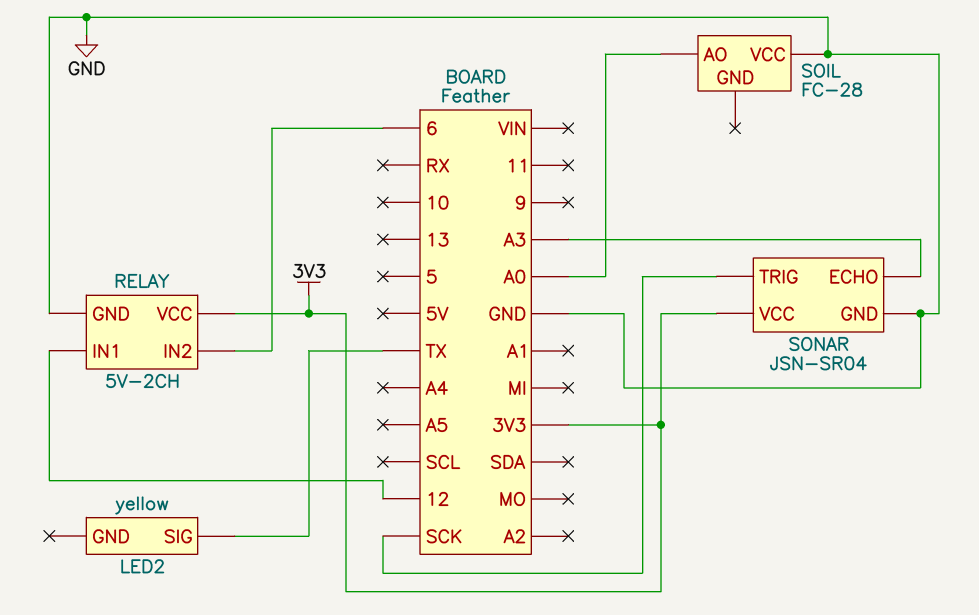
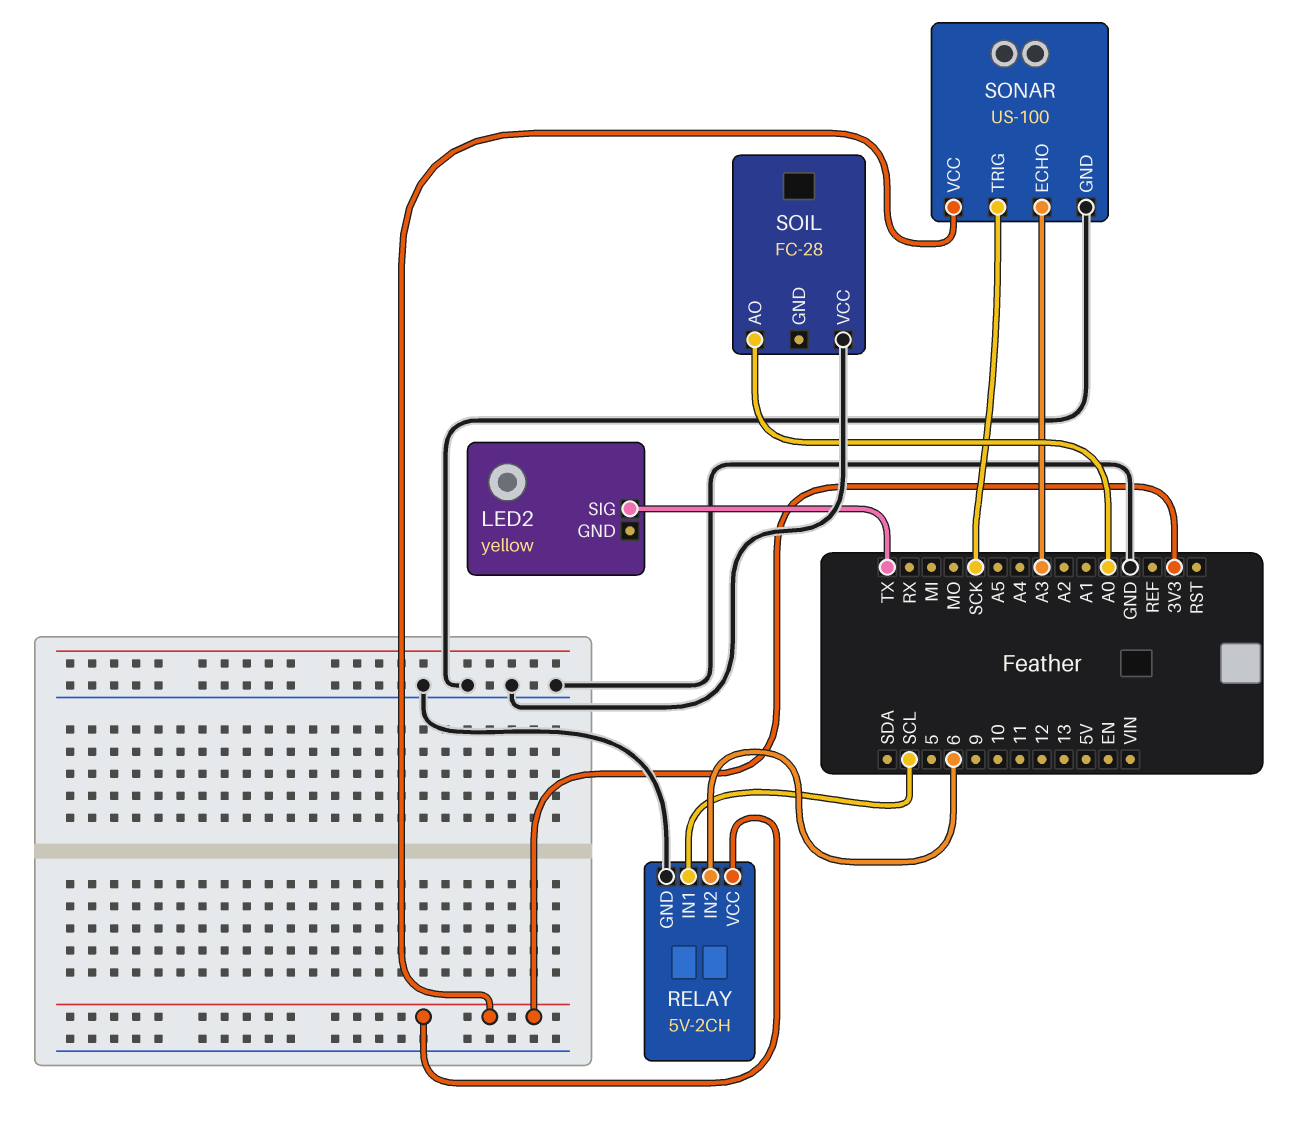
RELAY pin IN1: 12 -> SCL
SONAR: JSN-SR04 -> US-100

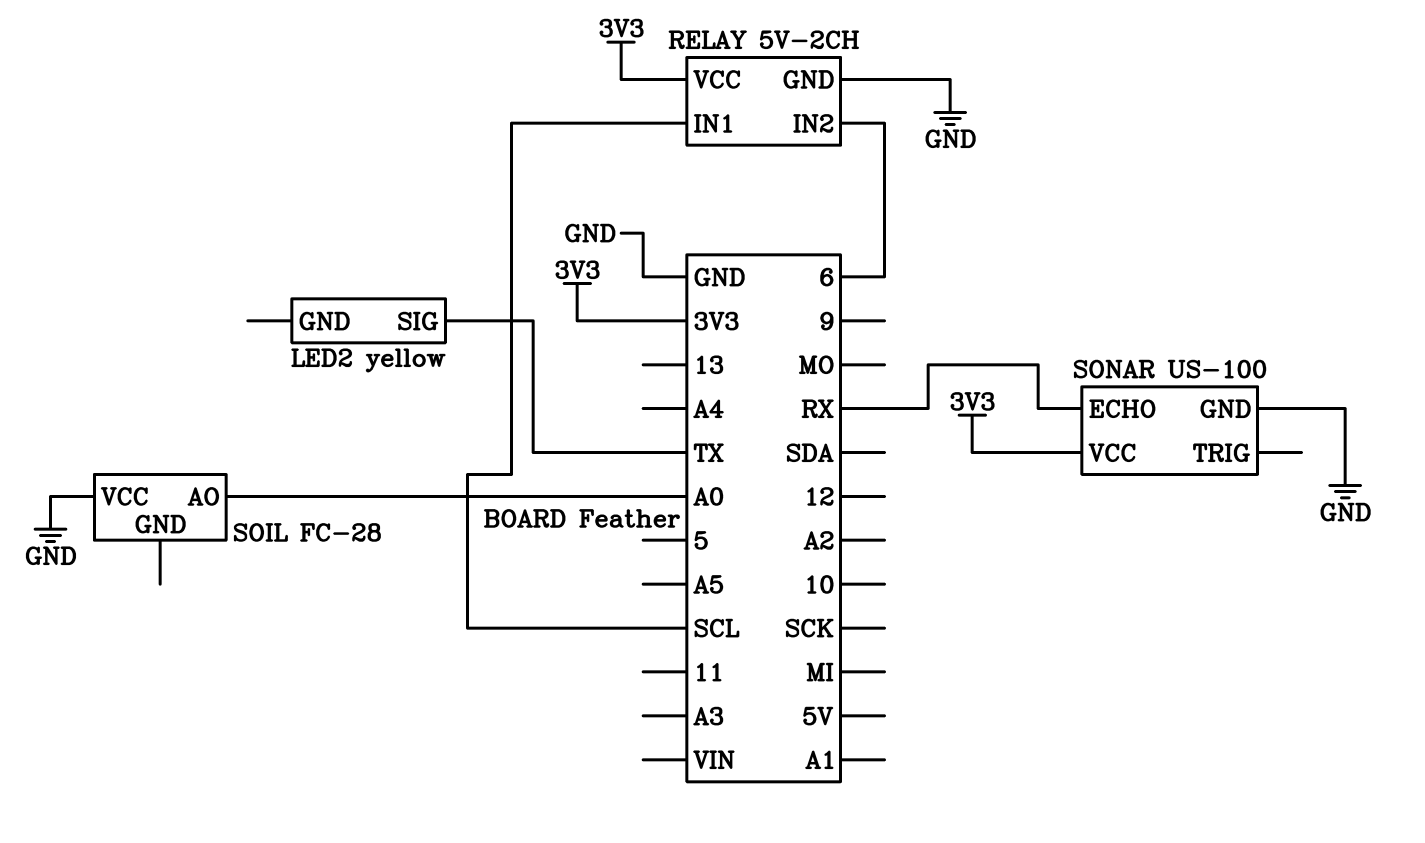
SONAR pin ECHO: A3 -> RX
SONAR pin TRIG: SCK -> none

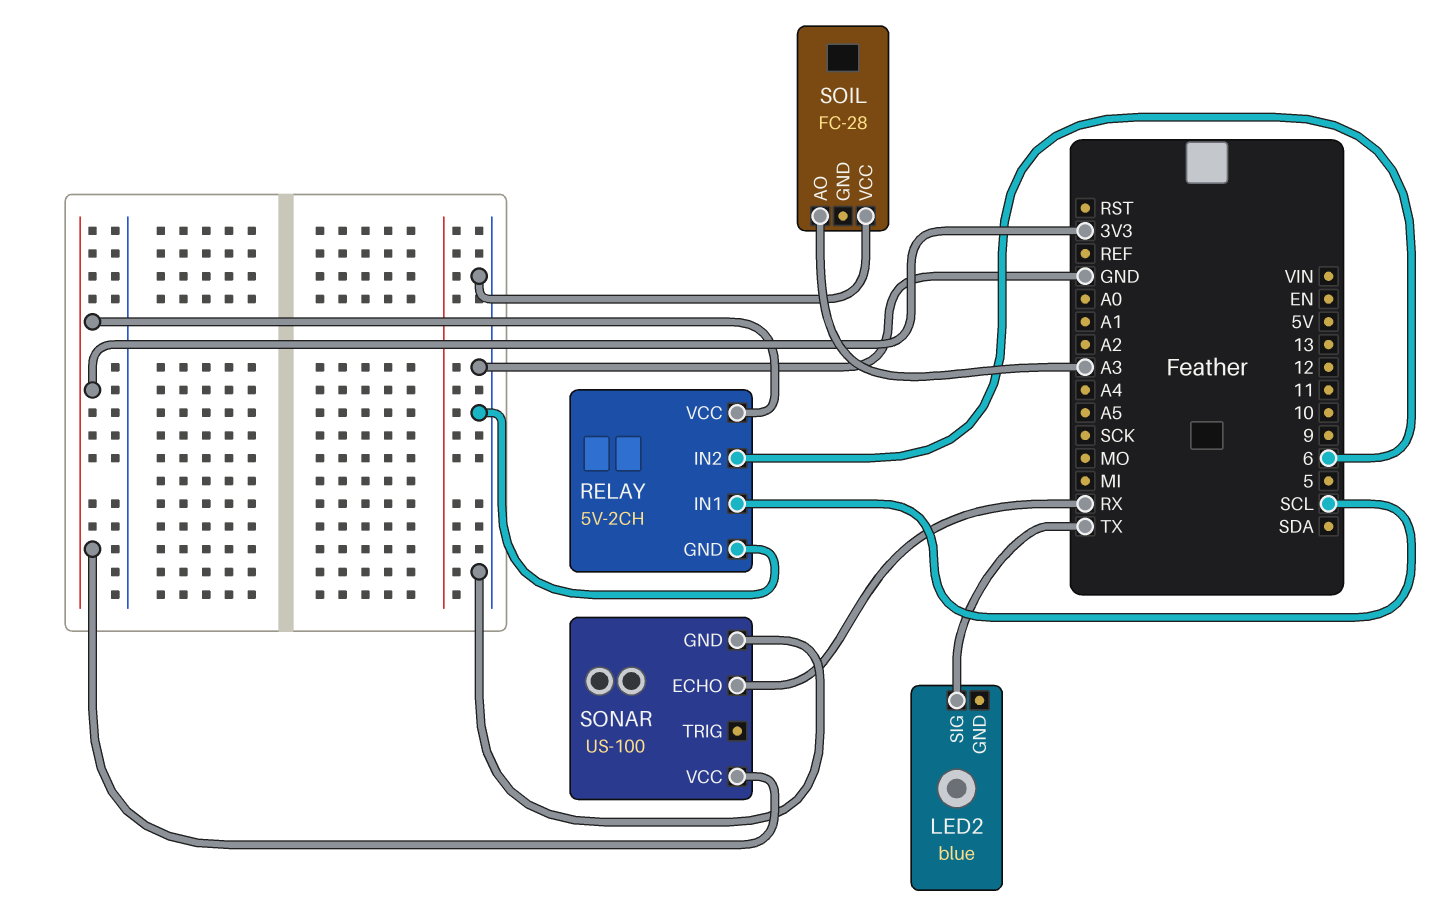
LED2: yellow -> blue
SOIL pin AO: A0 -> A3

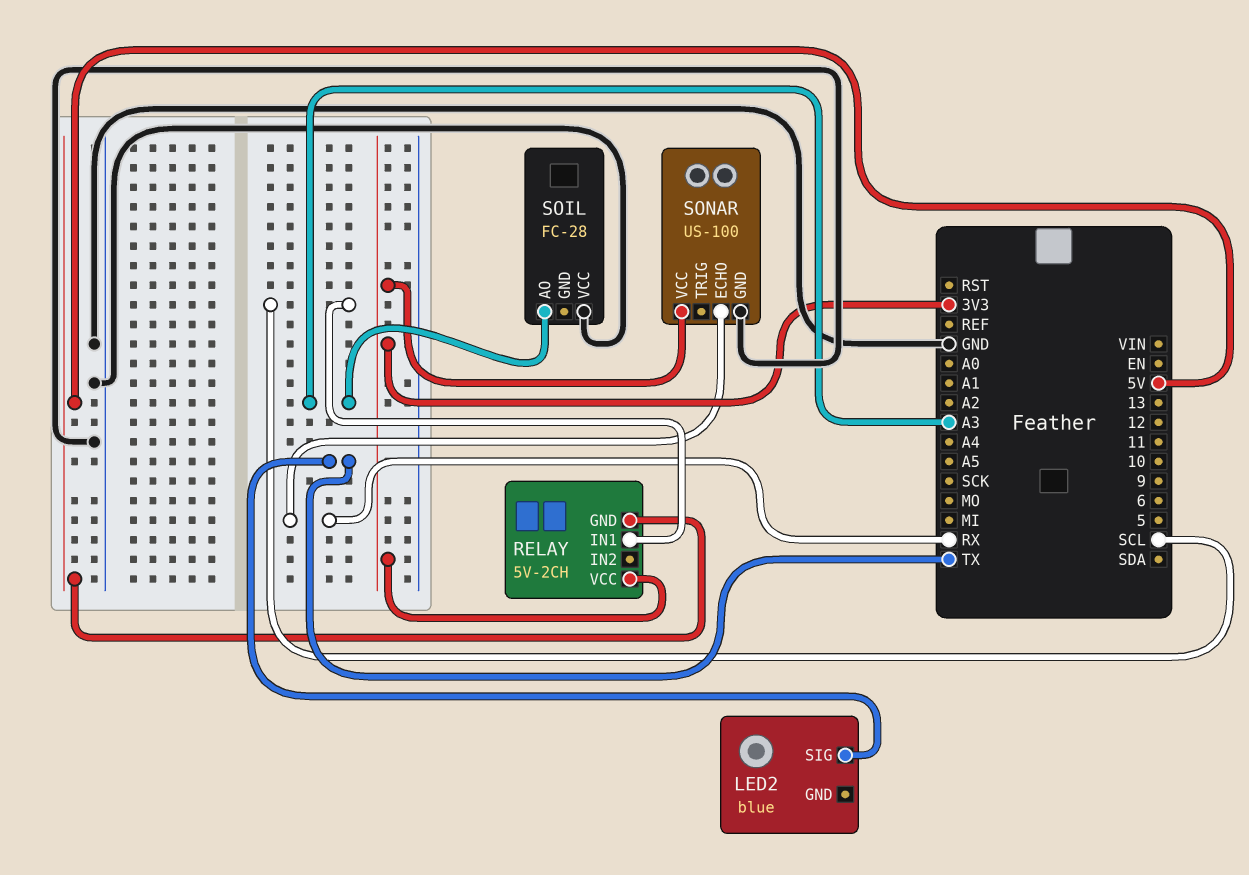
RELAY pin GND: GND -> 5V
RELAY pin IN2: 6 -> none

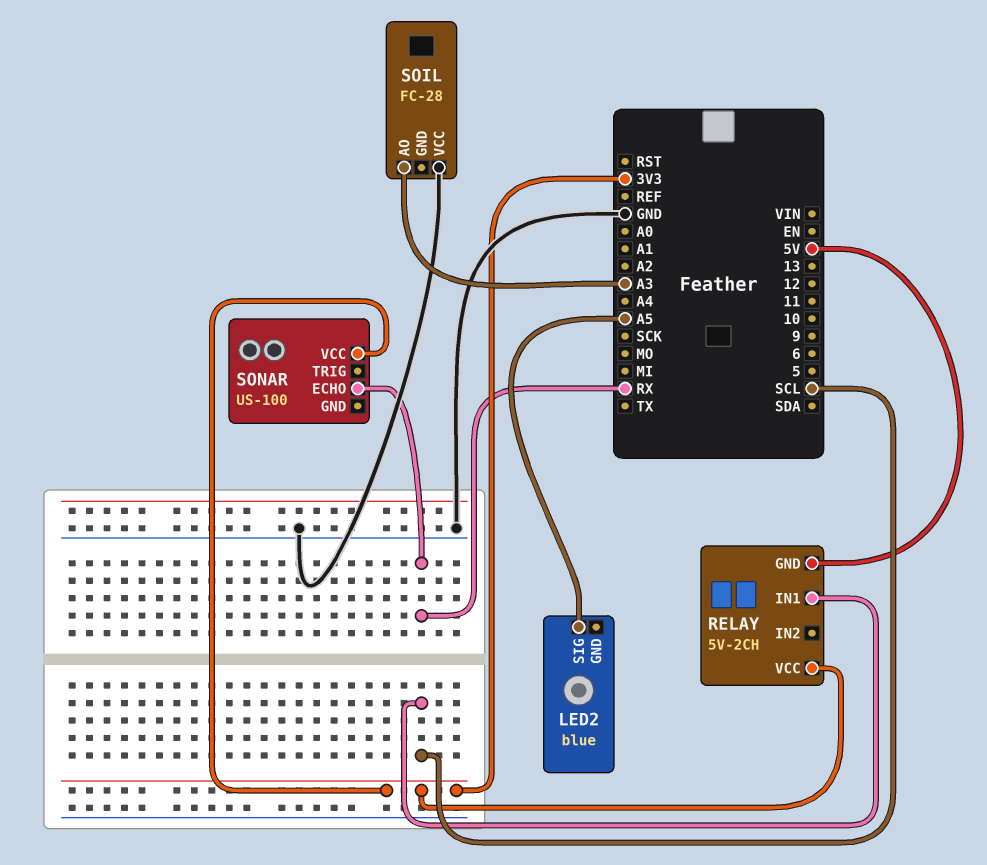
LED2 pin SIG: TX -> A5
SONAR pin GND: GND -> none

